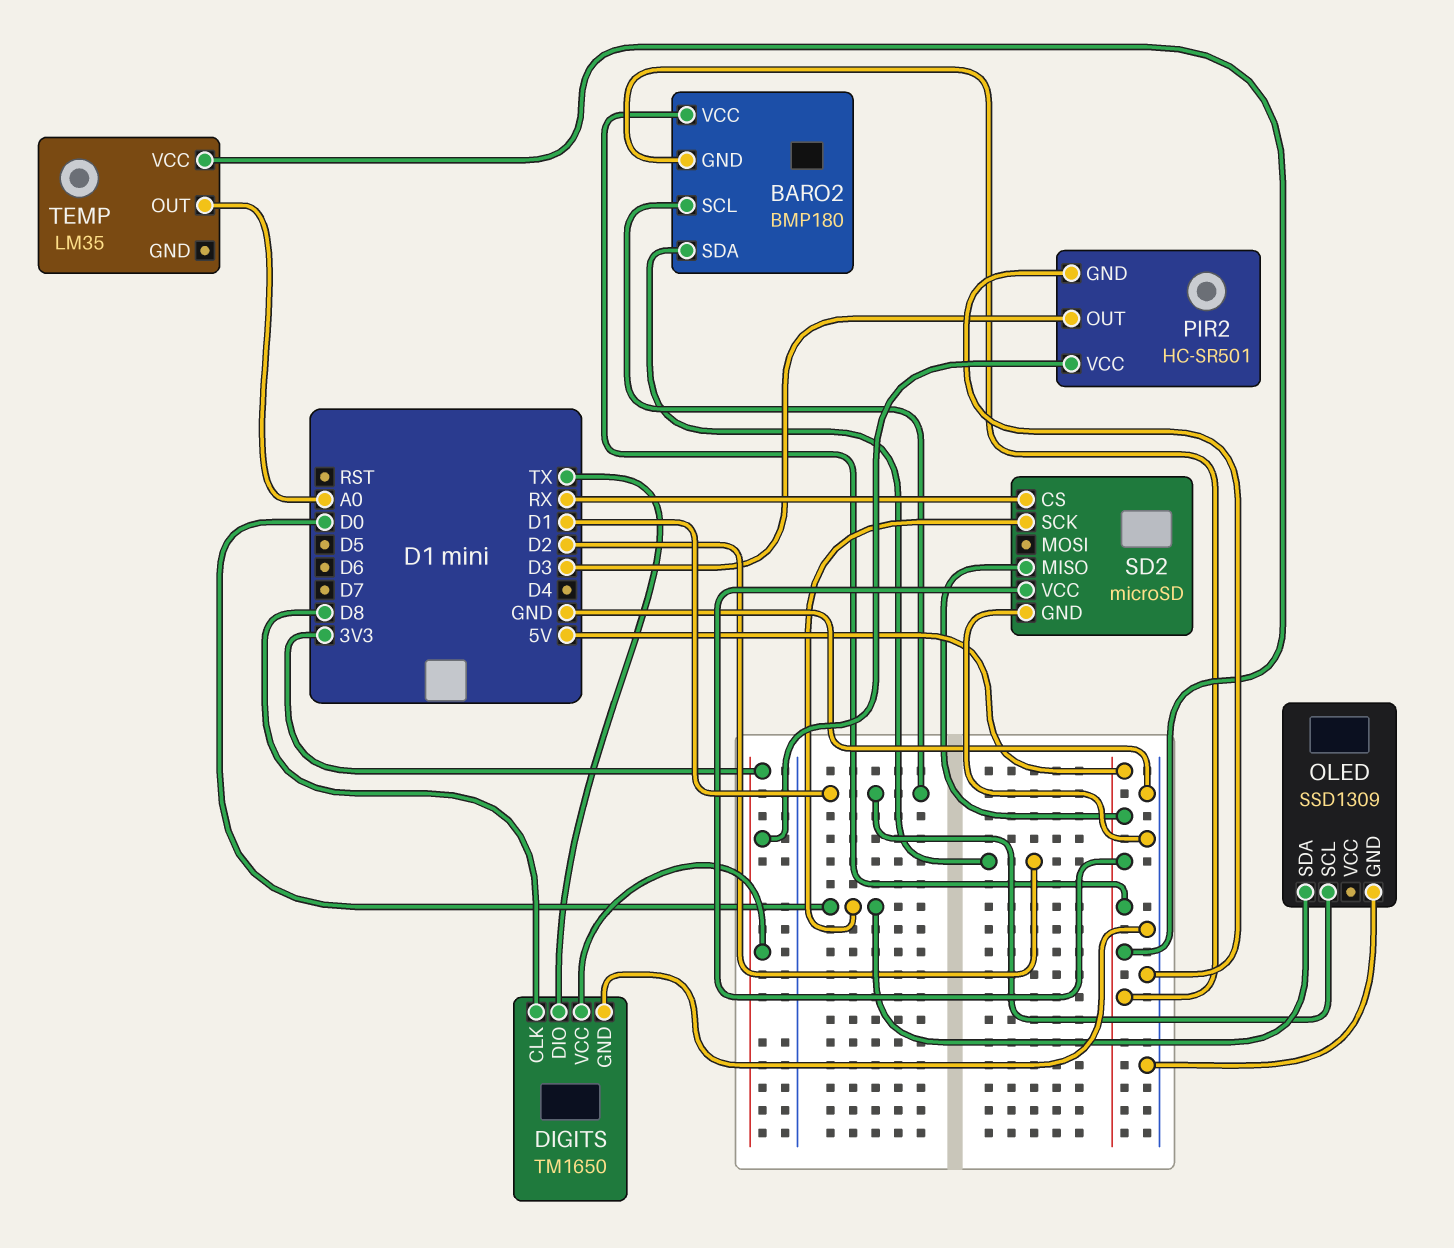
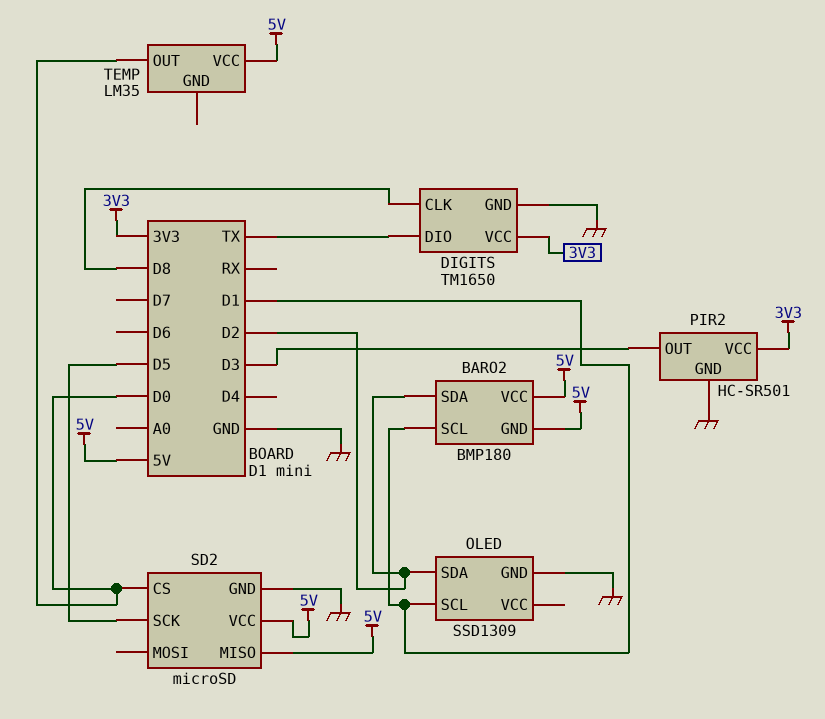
OLED pin SDA: D0 -> D2
SD2 pin CS: RX -> D0
SD2 pin SCK: D0 -> D5
TEMP pin OUT: A0 -> D0

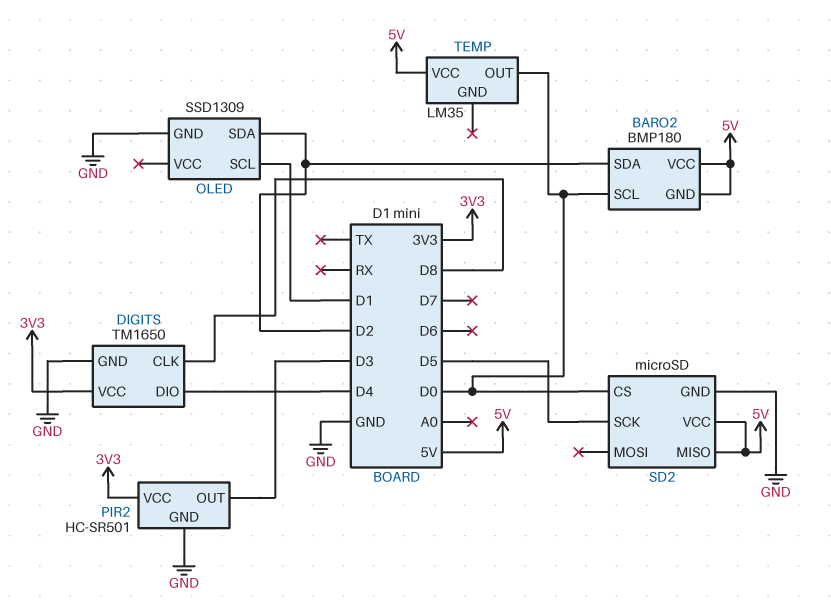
BARO2 pin SCL: D1 -> D0
DIGITS pin DIO: TX -> D4

